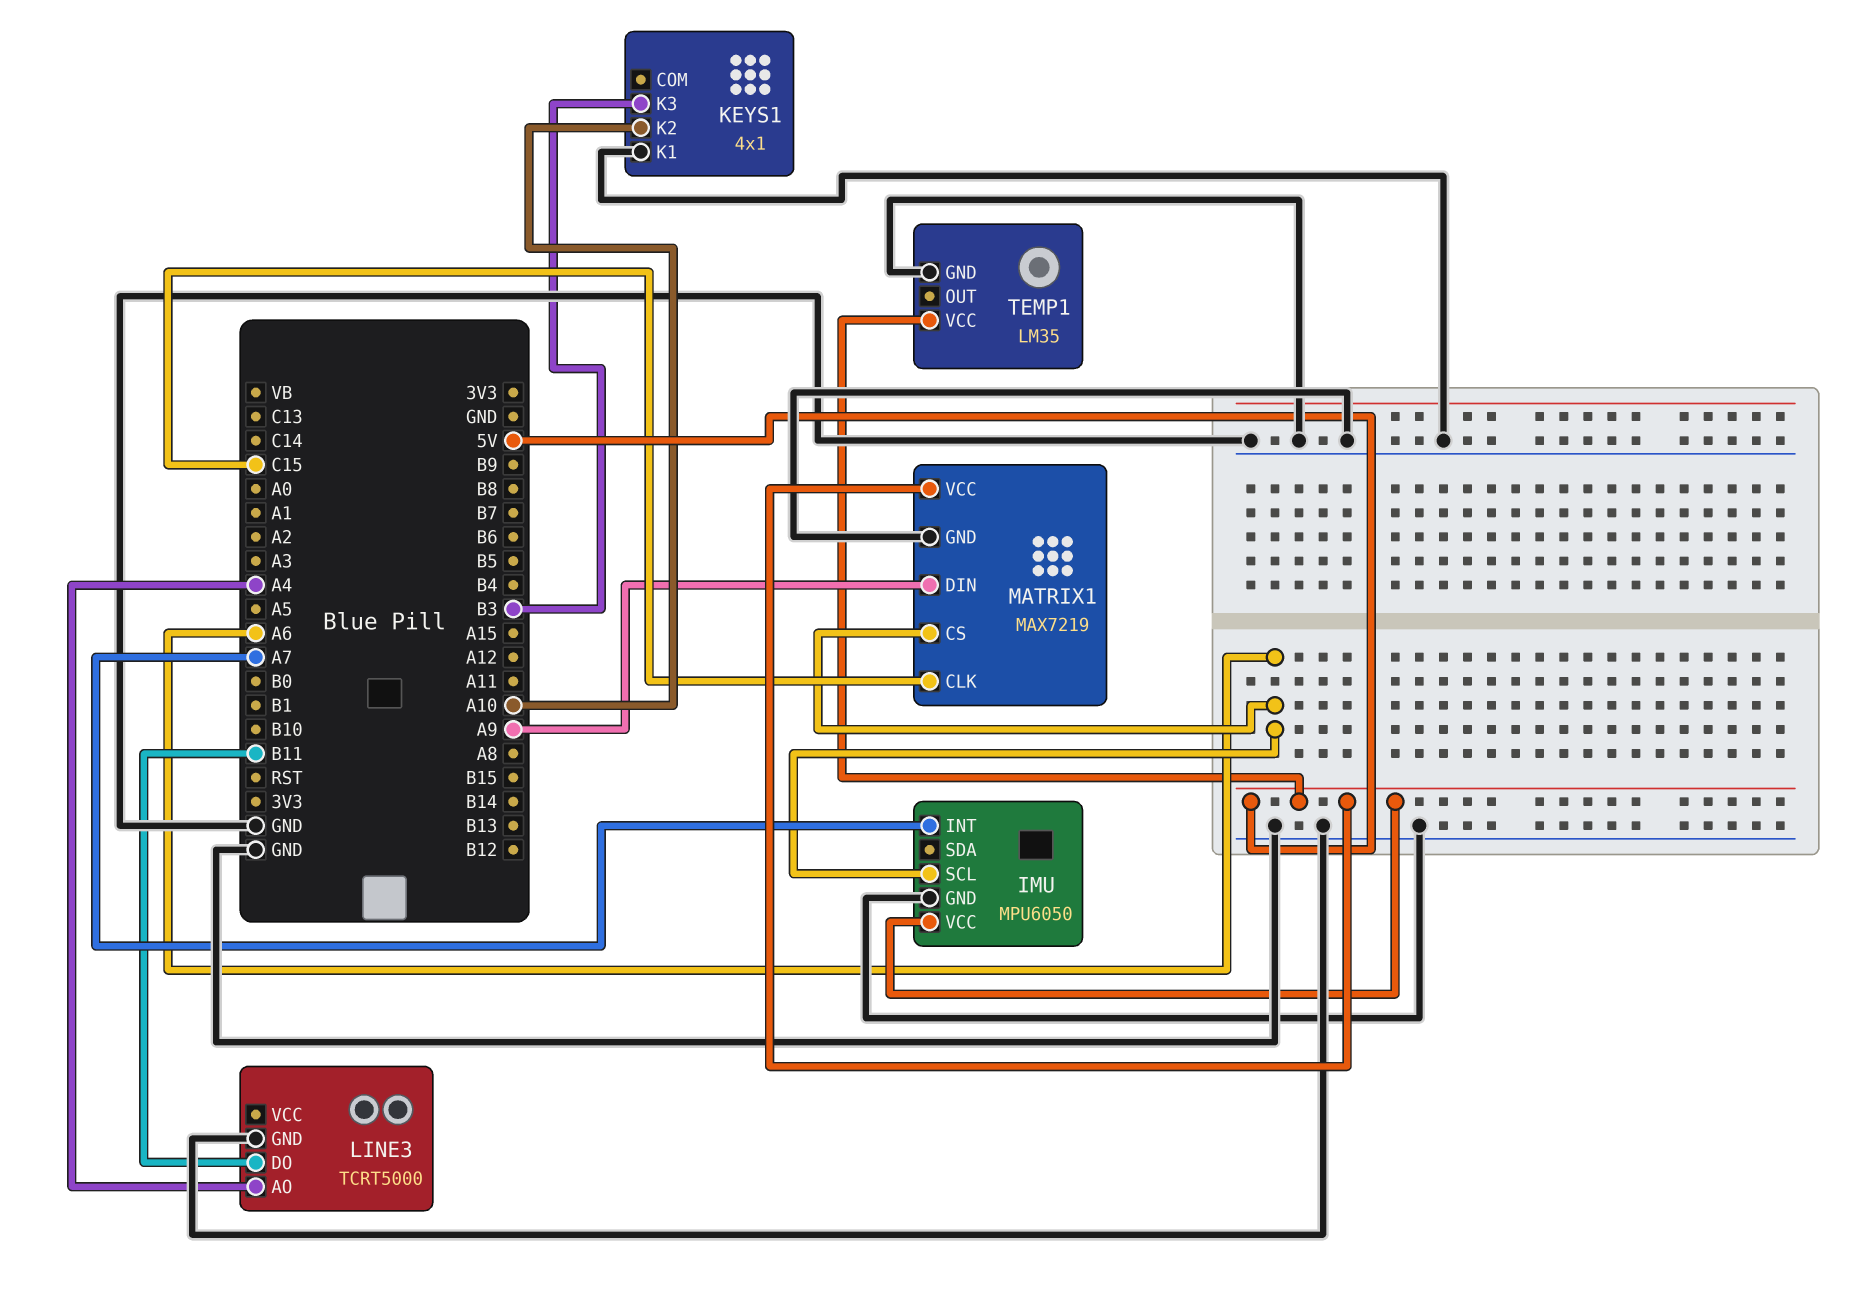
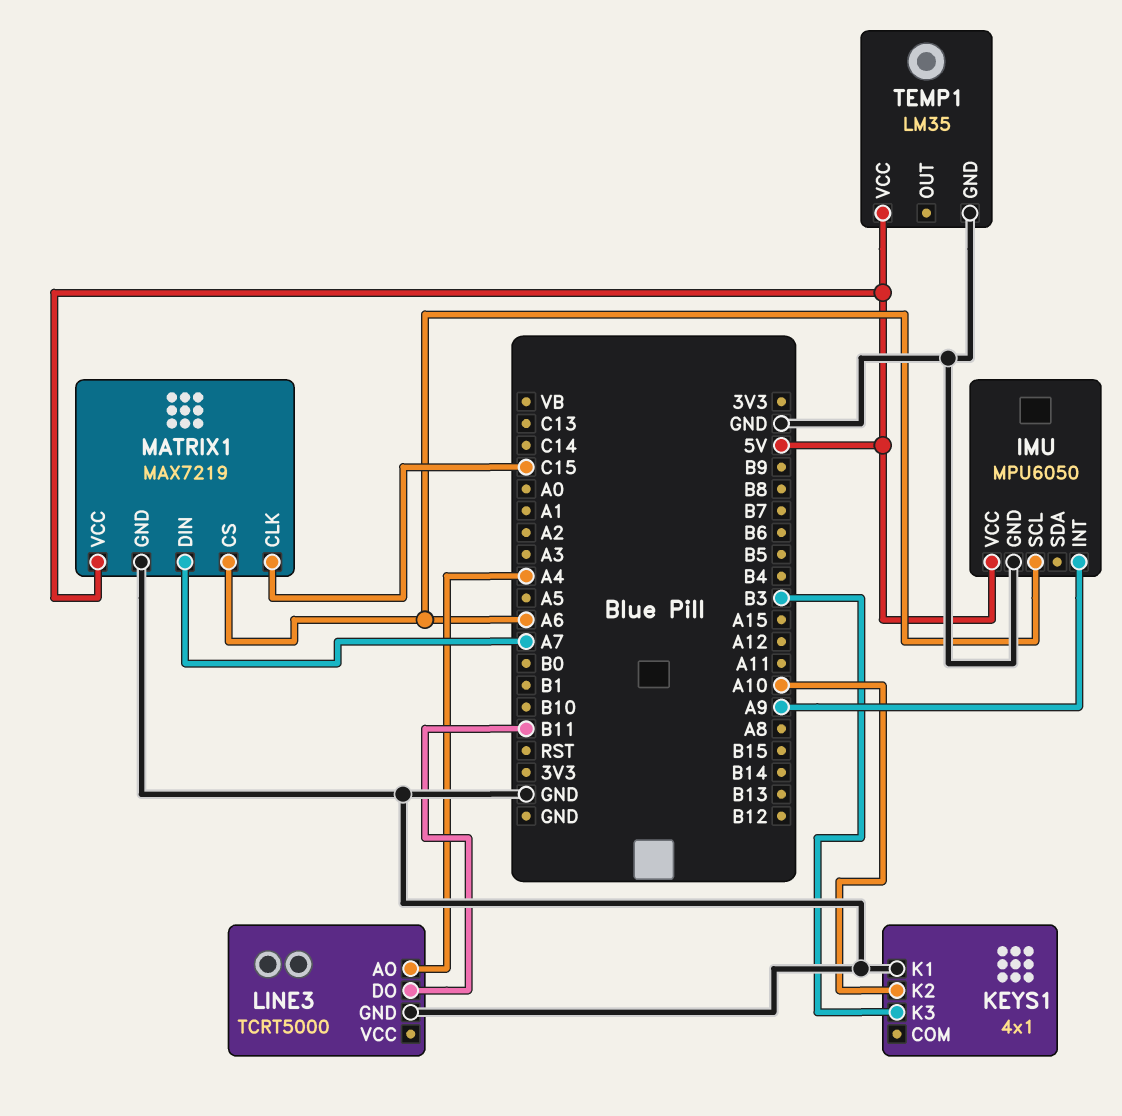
IMU pin INT: A7 -> A9
MATRIX1 pin DIN: A9 -> A7

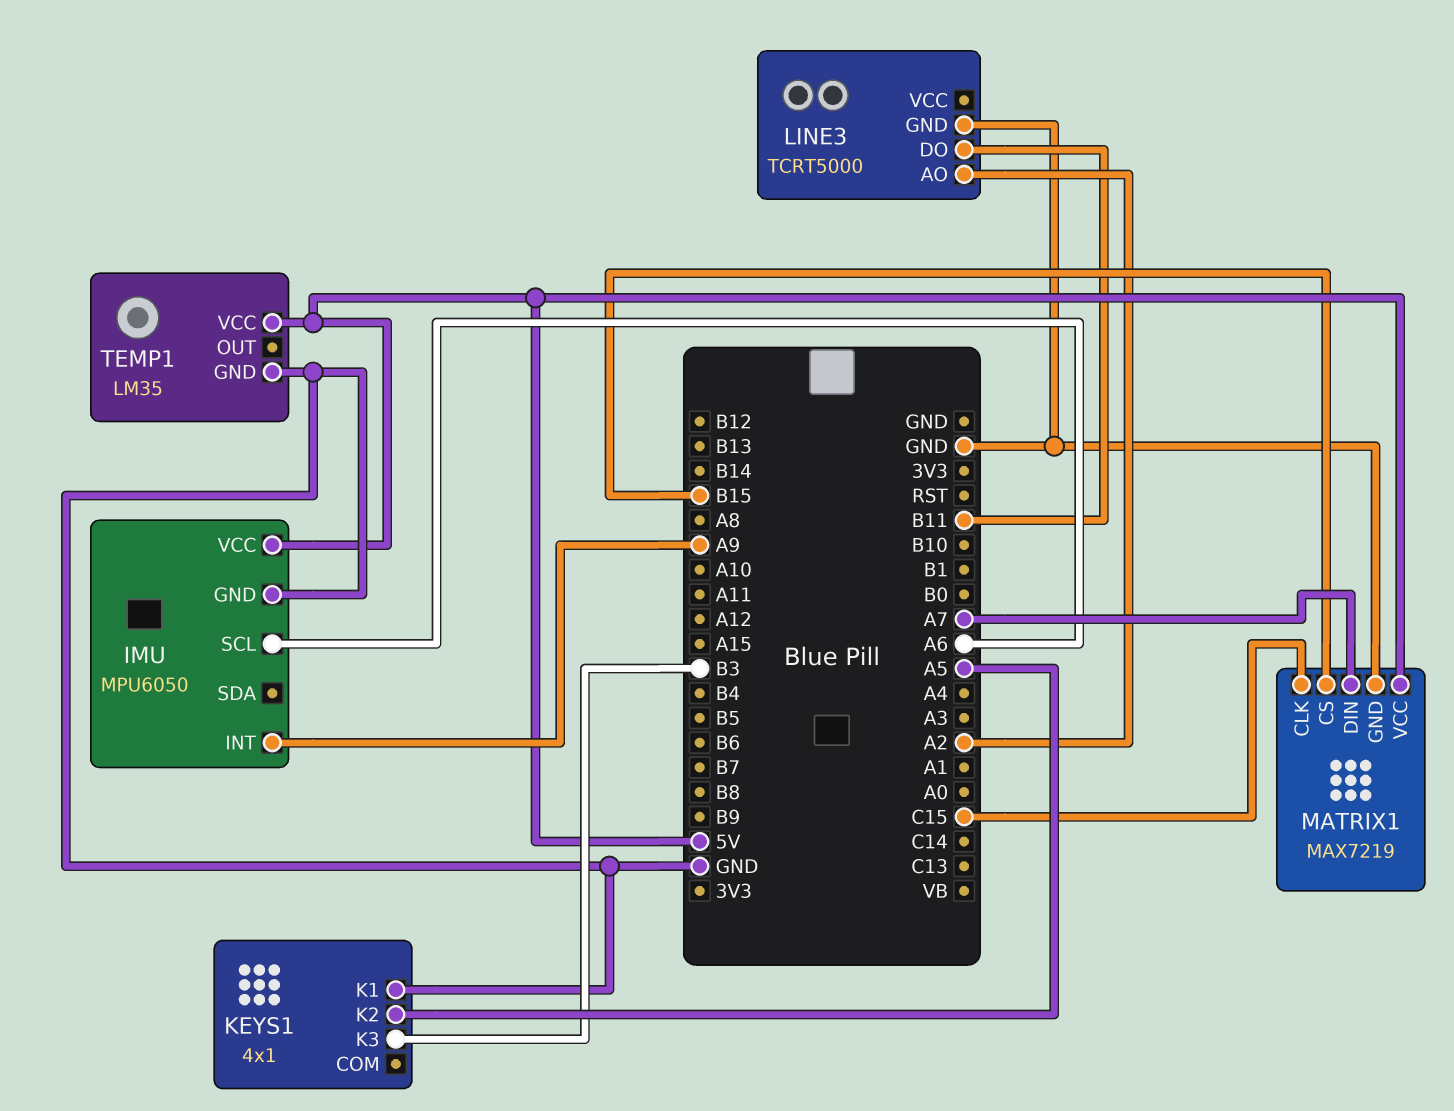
KEYS1 pin K2: A10 -> A5
LINE3 pin AO: A4 -> A2
MATRIX1 pin CS: A6 -> B15

